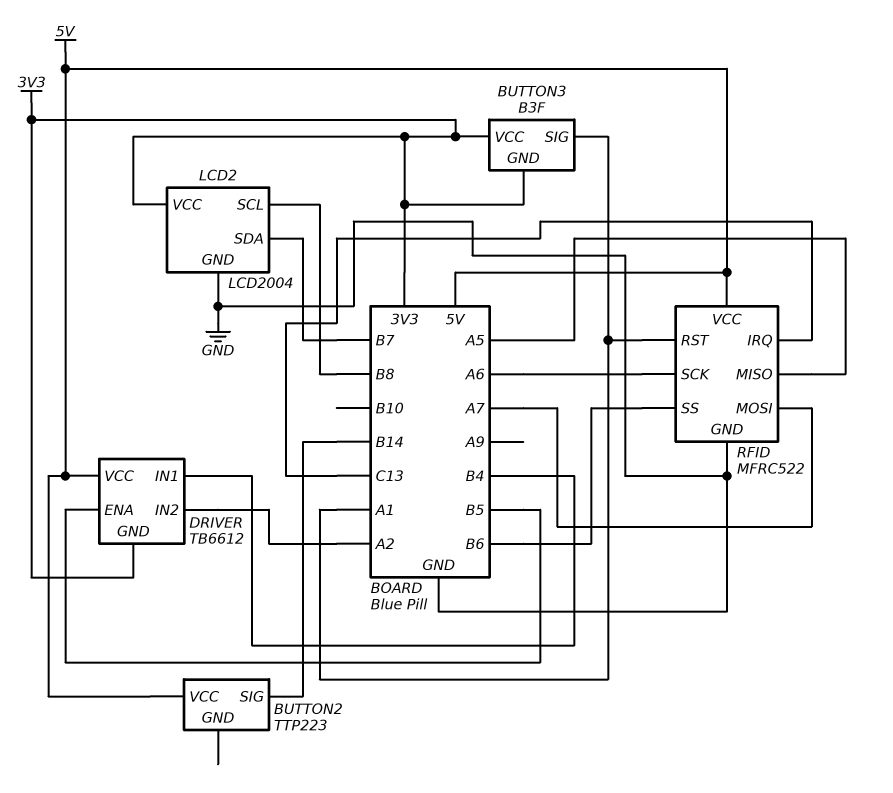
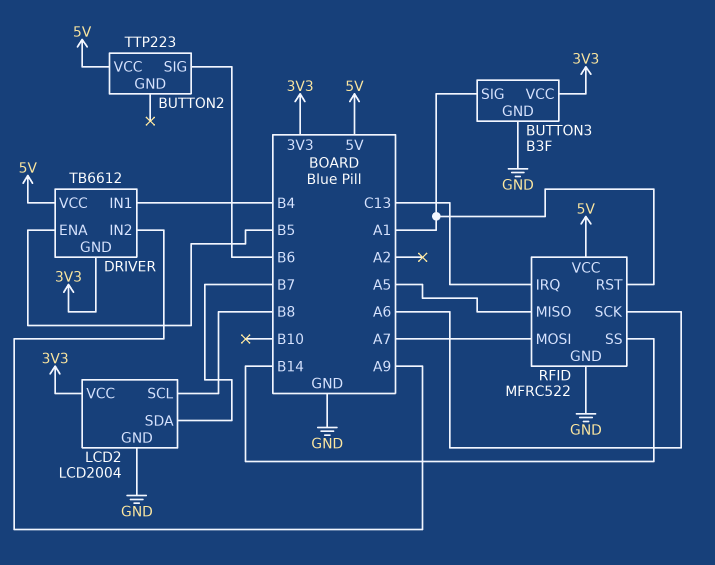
BUTTON2 pin SIG: B14 -> B6
BUTTON3 pin GND: 3V3 -> GND
DRIVER pin IN2: A2 -> A9
RFID pin SS: B6 -> B14

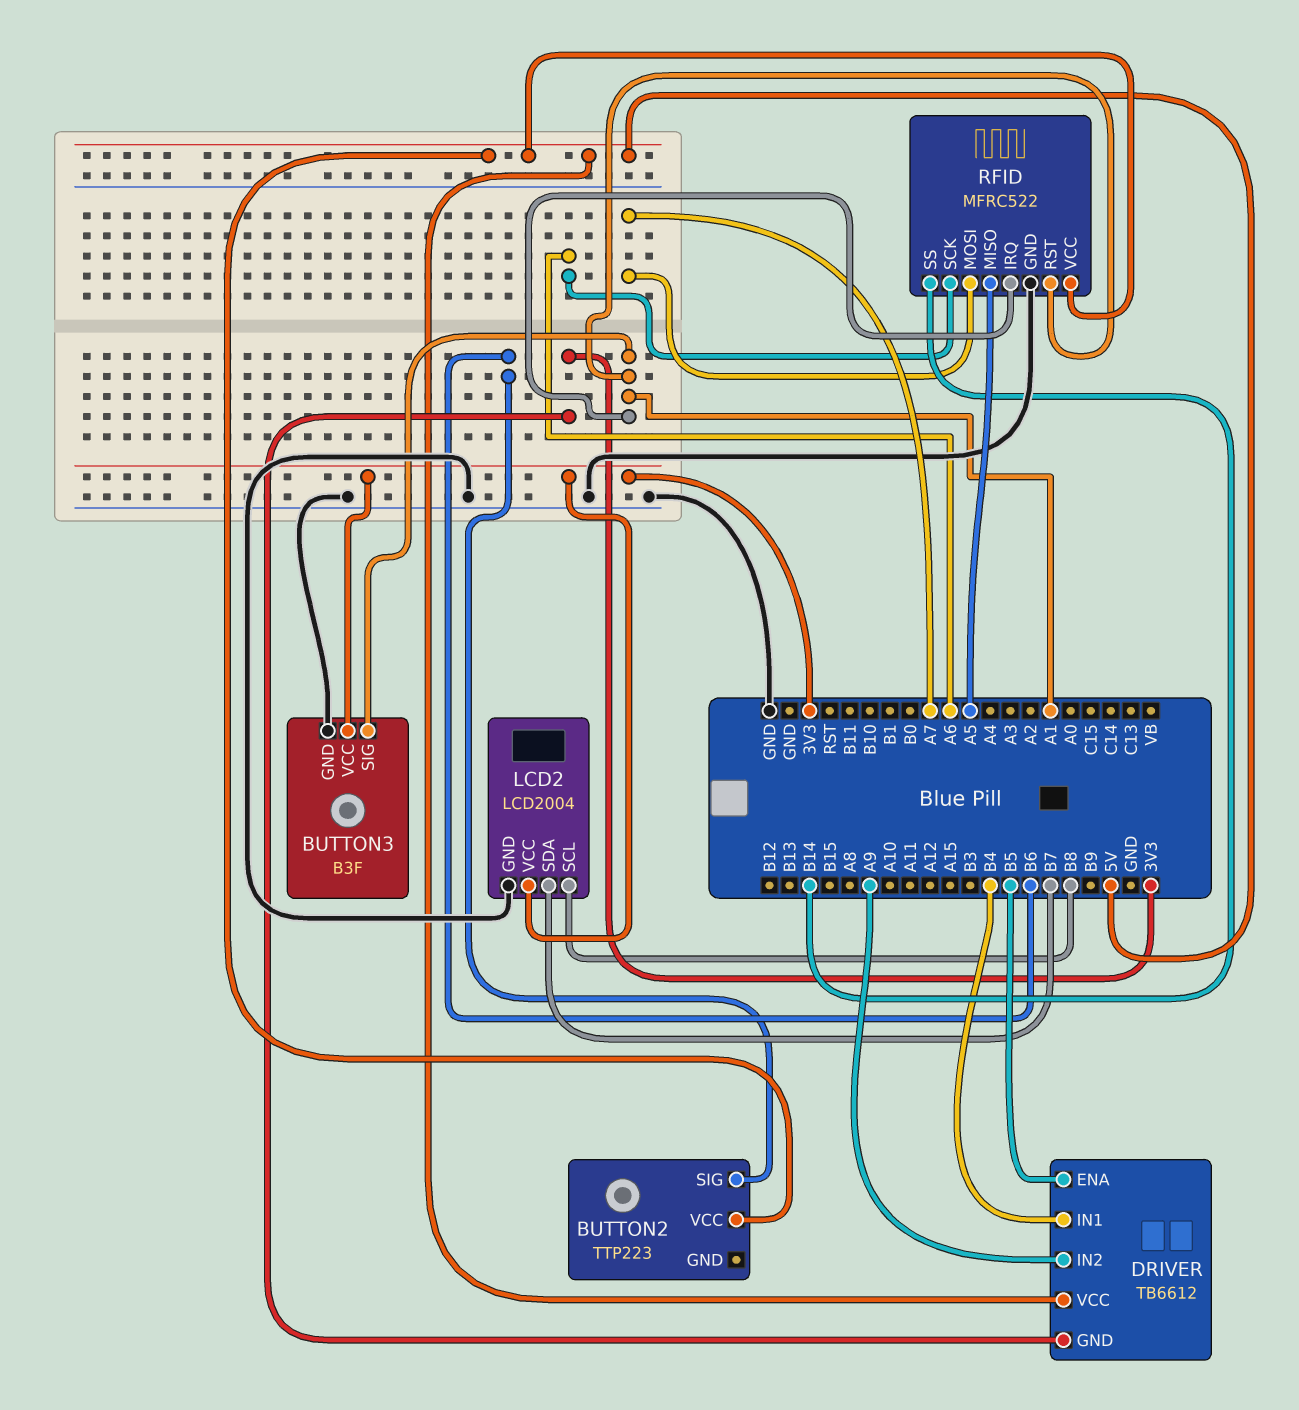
RFID pin IRQ: C13 -> A1

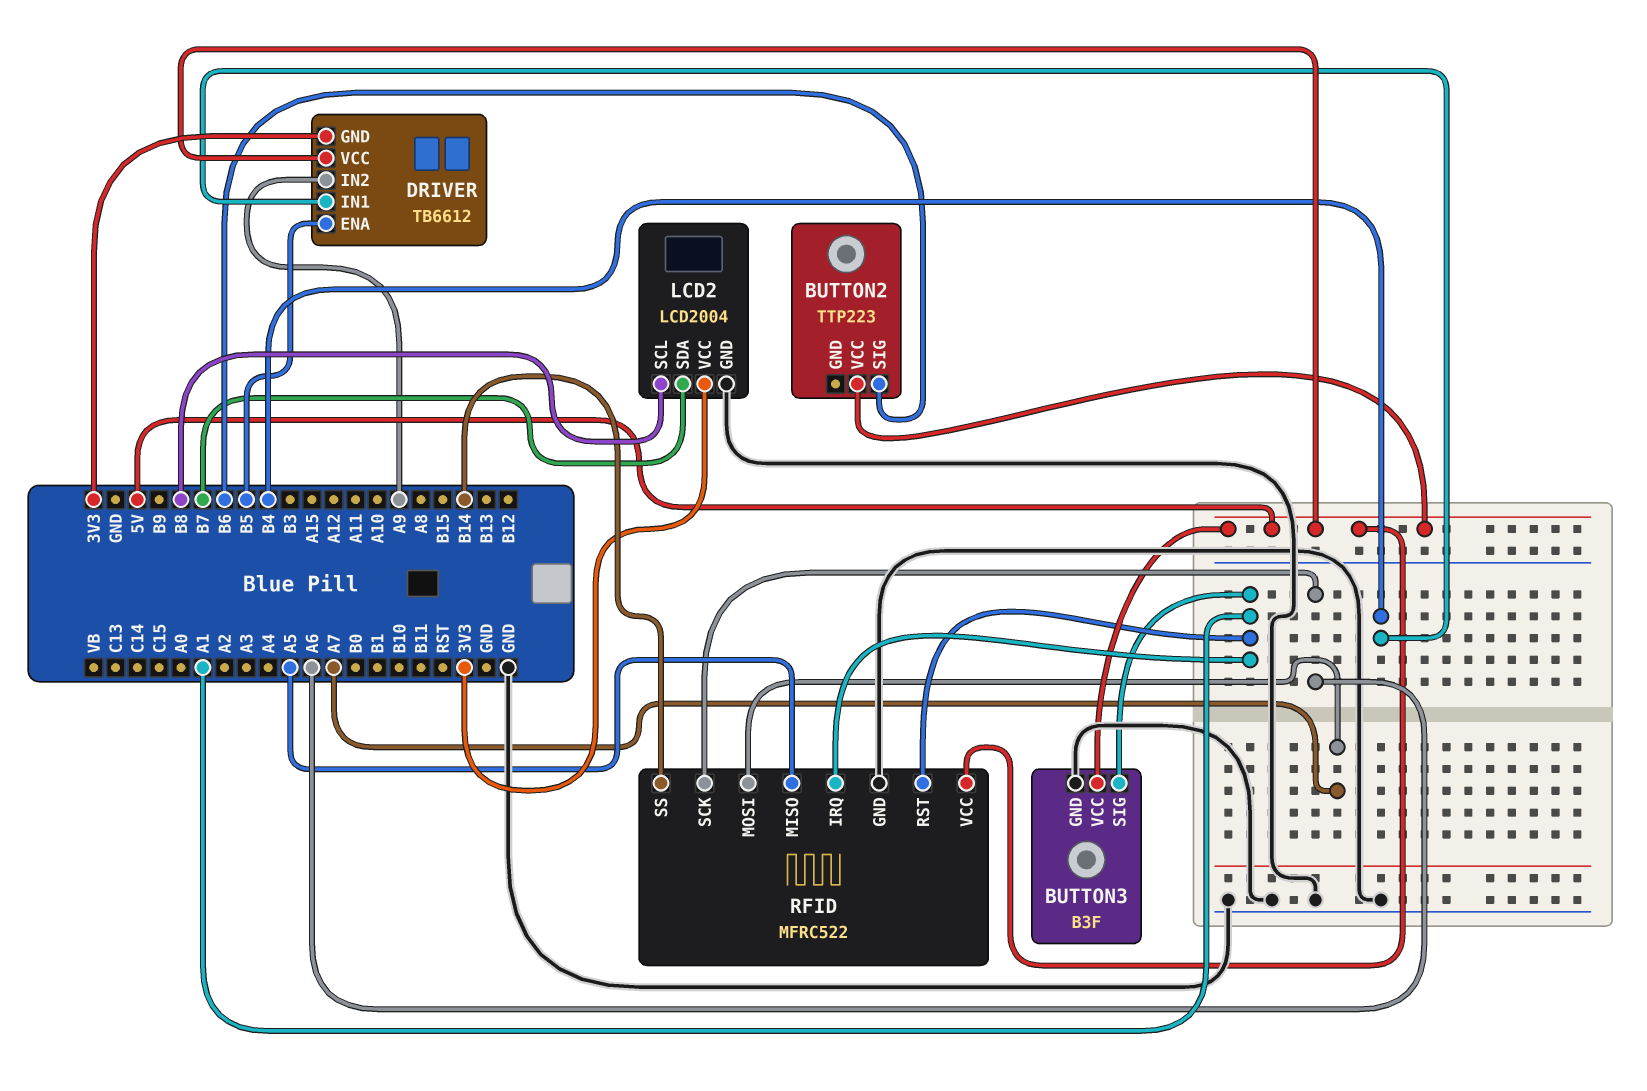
BUTTON3 pin VCC: 3V3 -> 5V

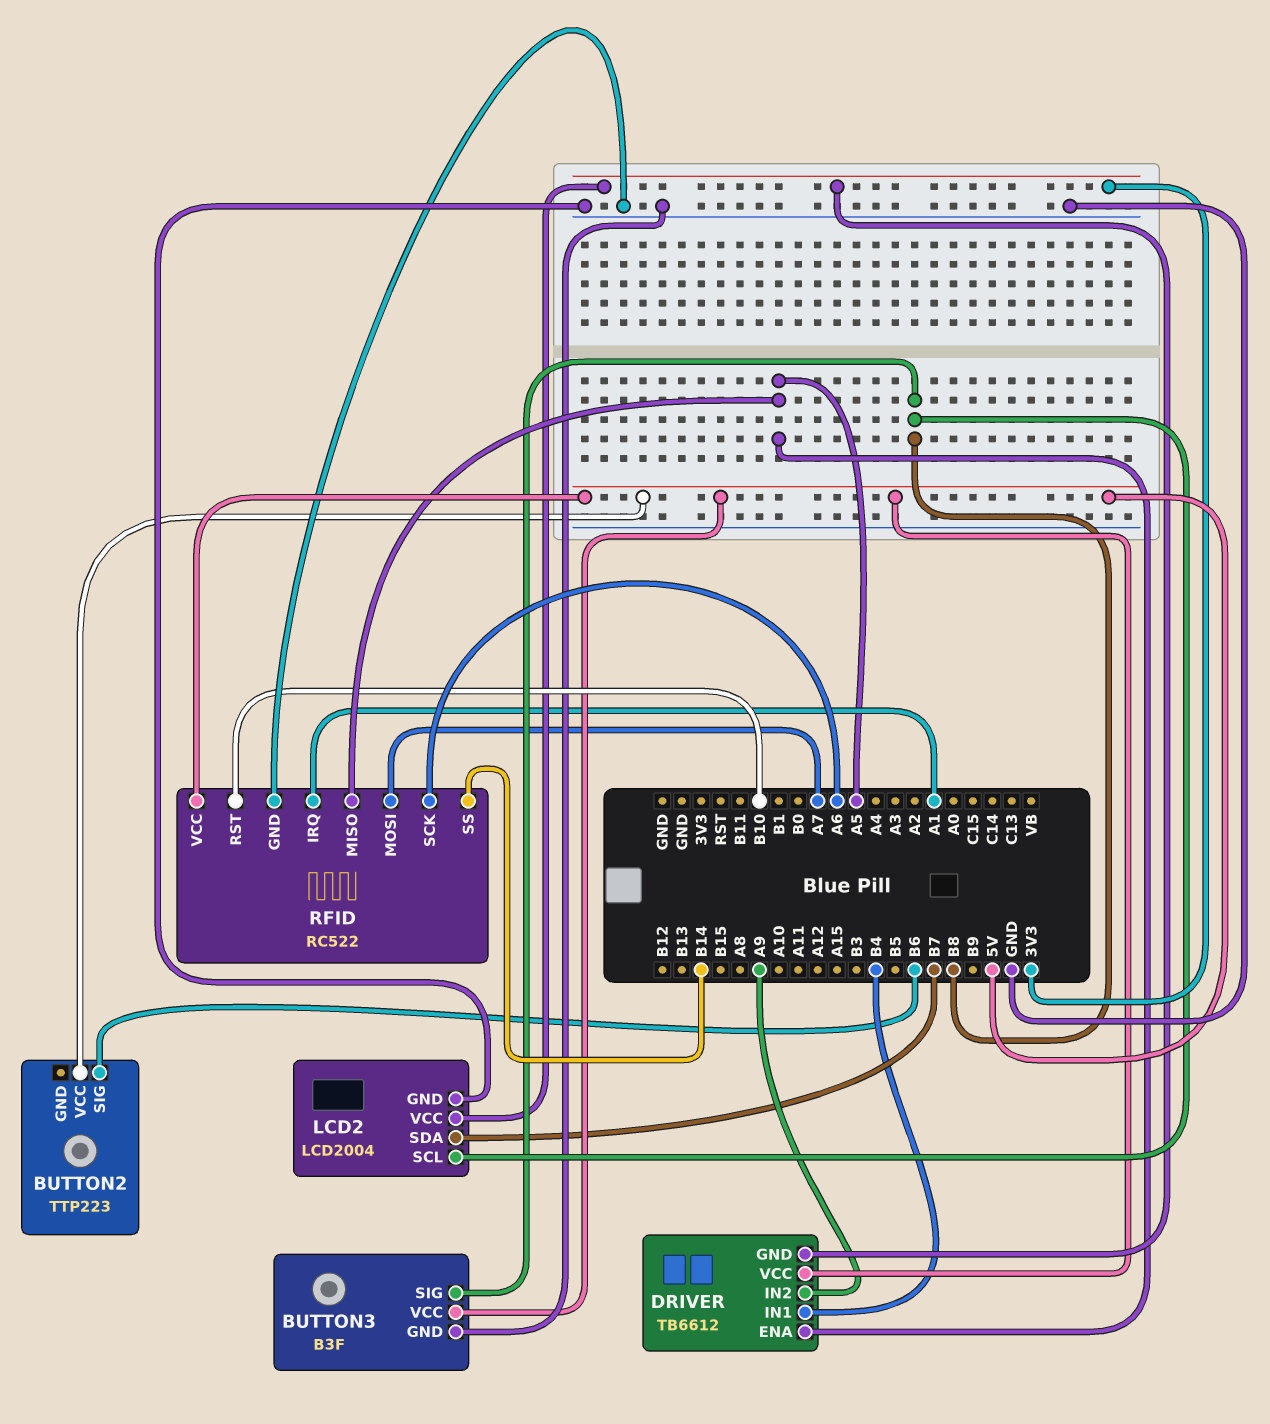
BUTTON3 pin SIG: A1 -> B8
DRIVER pin ENA: B5 -> A5
RFID: MFRC522 -> RC522
RFID pin RST: A1 -> B10

